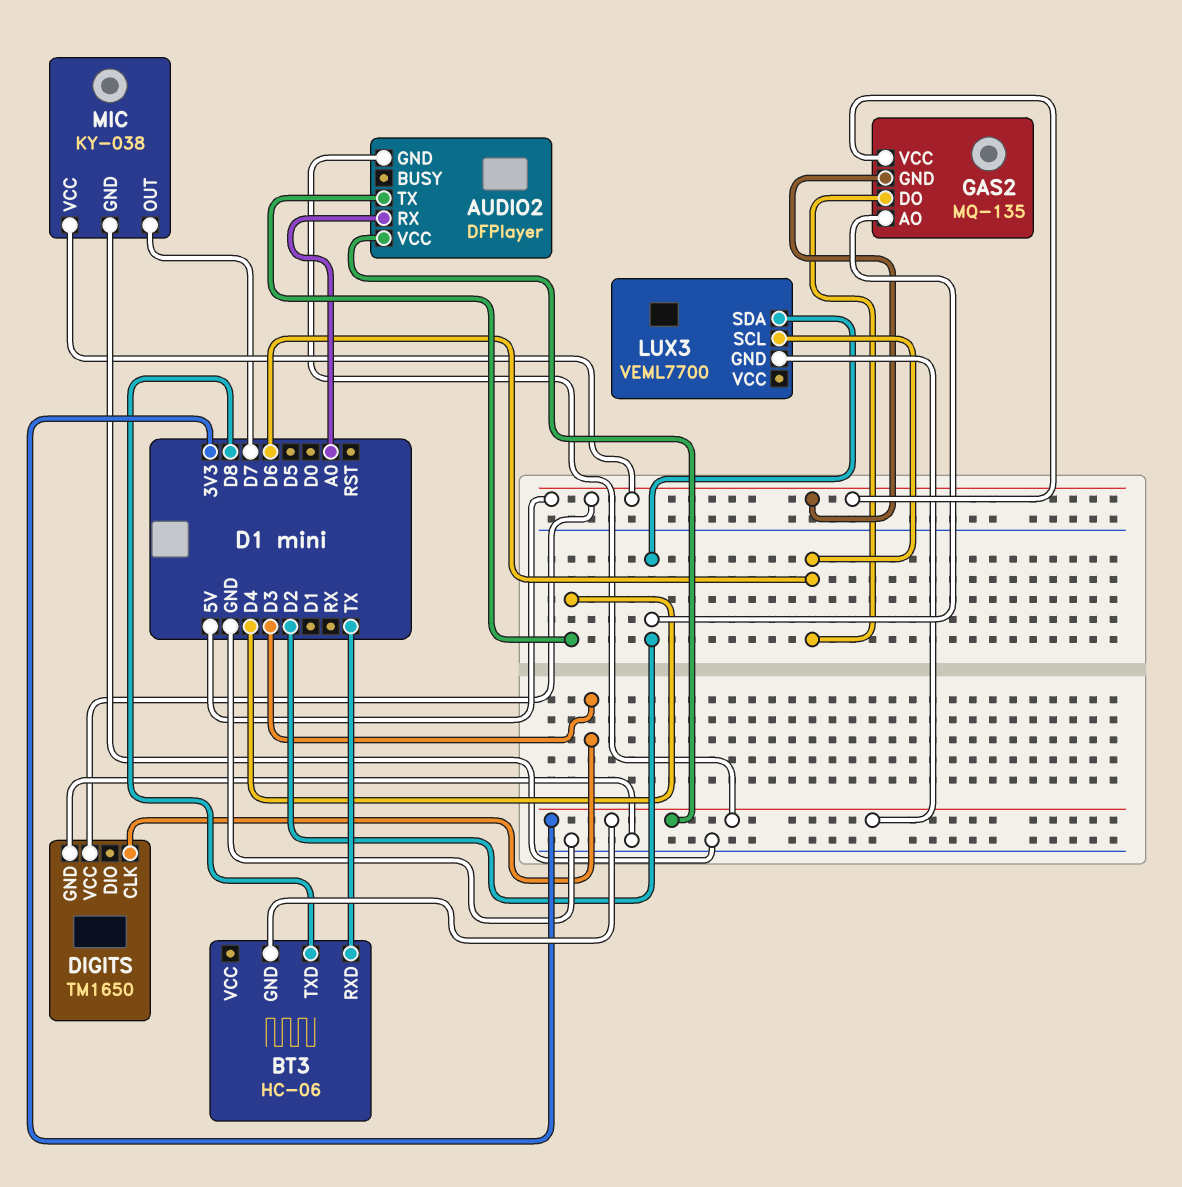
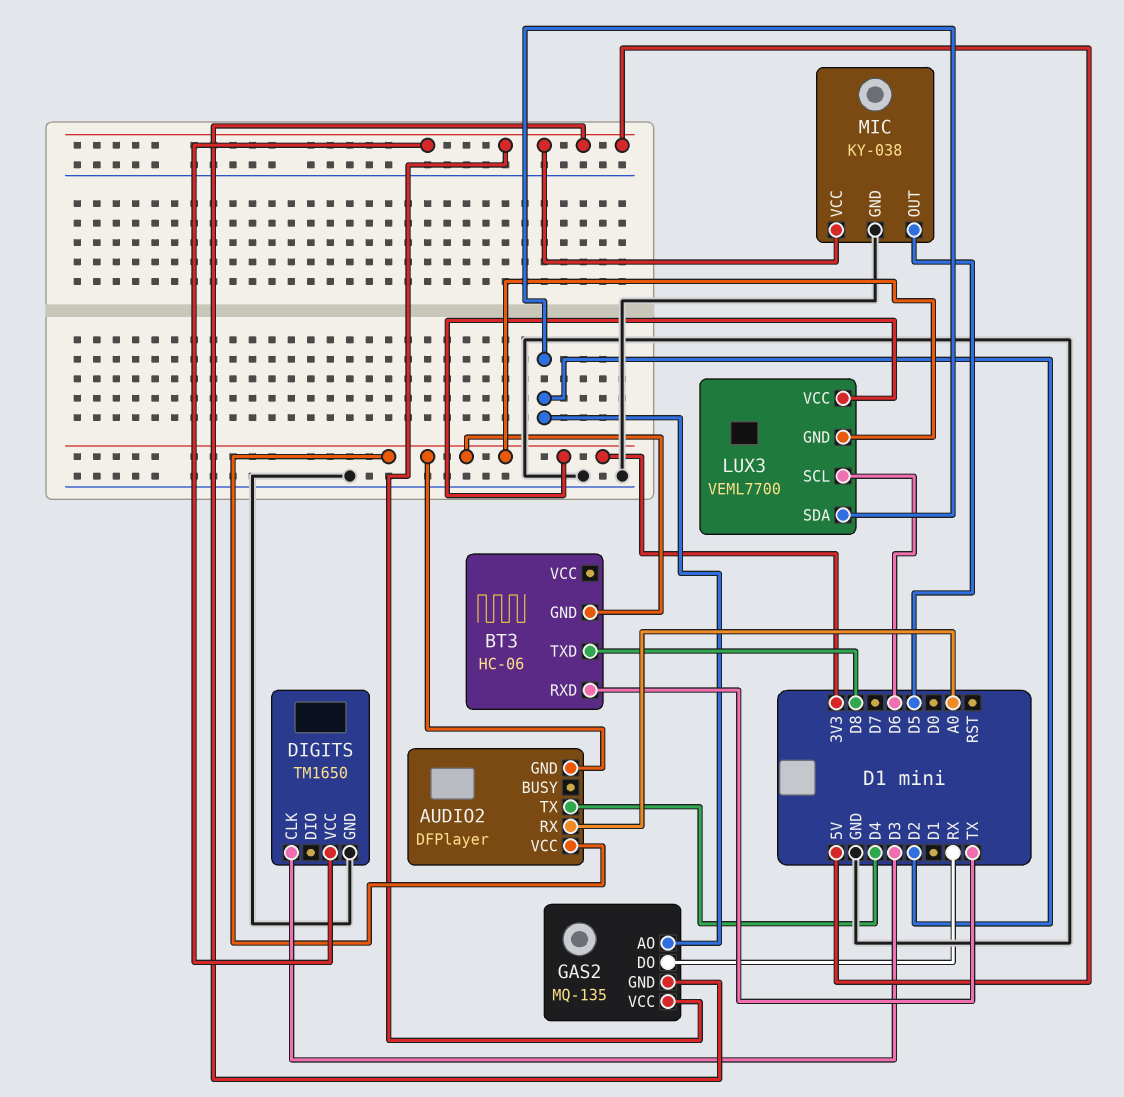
GAS2 pin DO: D6 -> RX
LUX3 pin VCC: none -> 3V3
MIC pin OUT: D7 -> D5

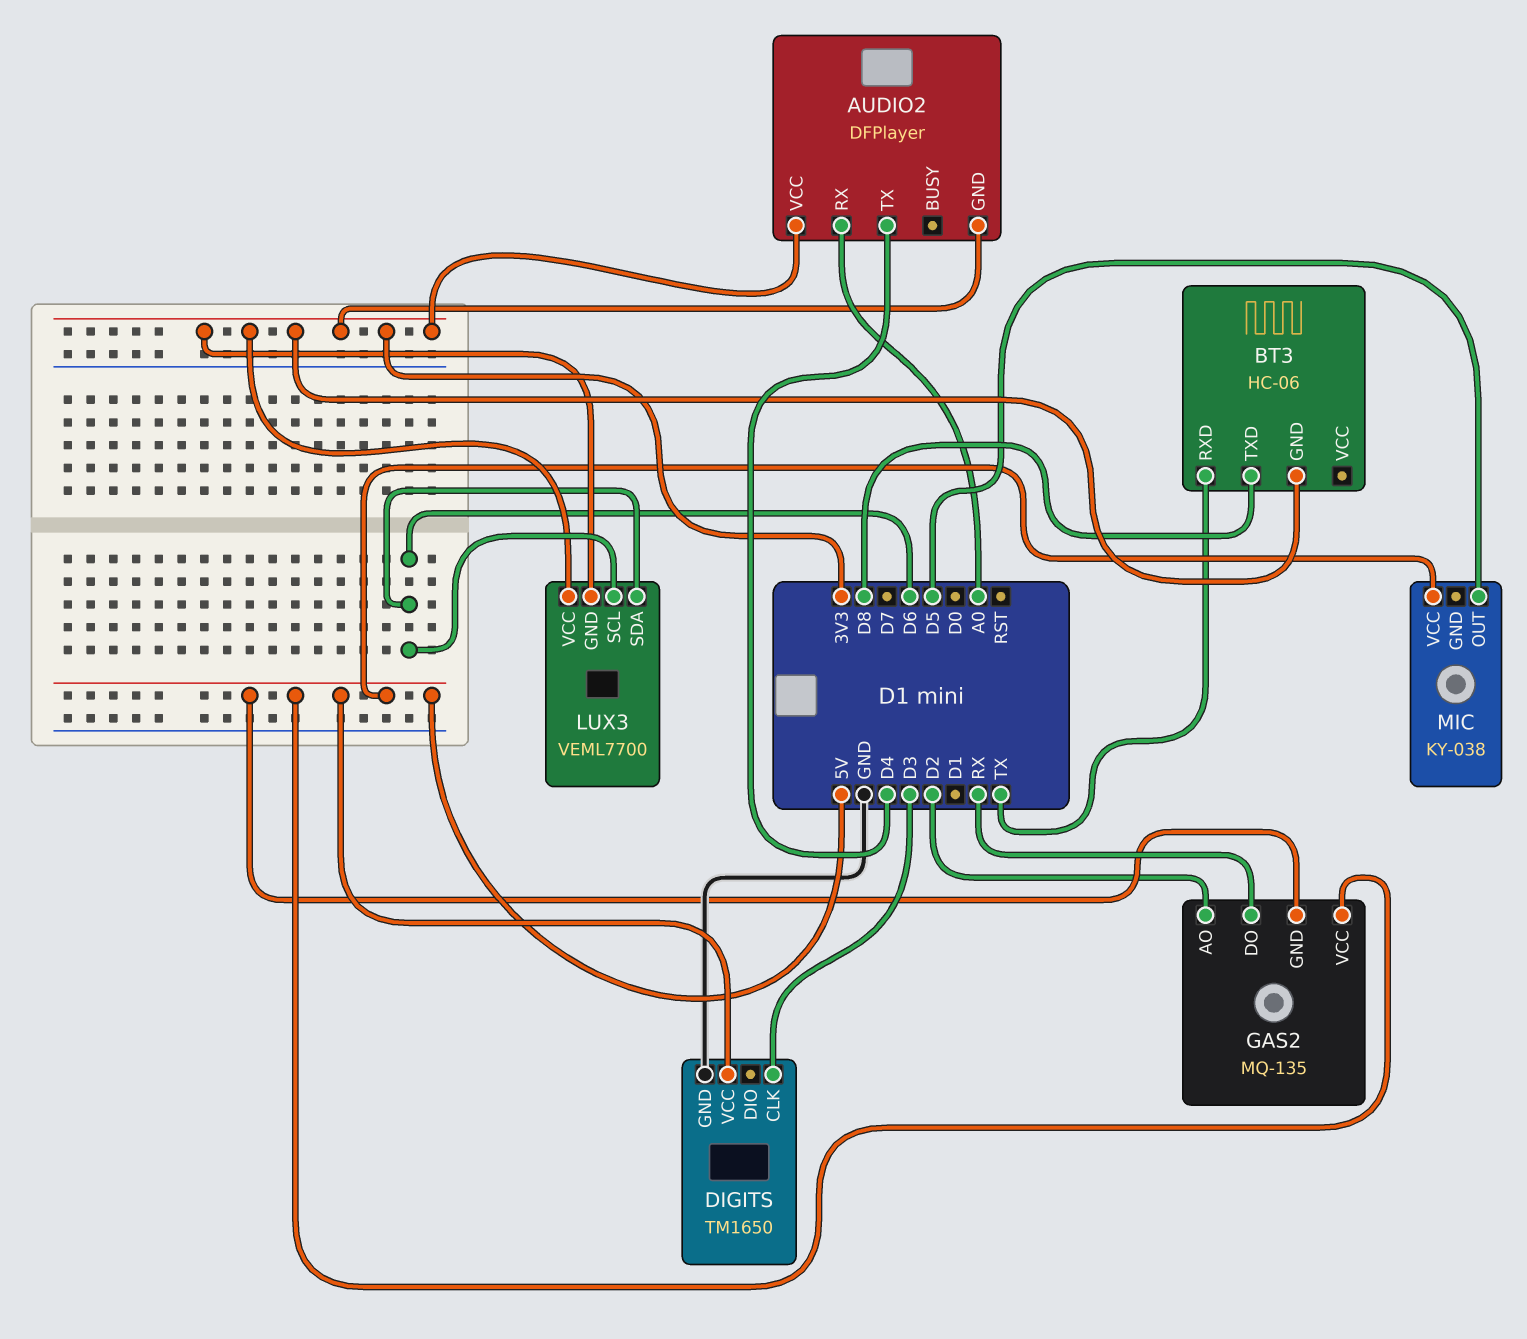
LUX3 pin SDA: D2 -> D6
MIC pin GND: GND -> none

